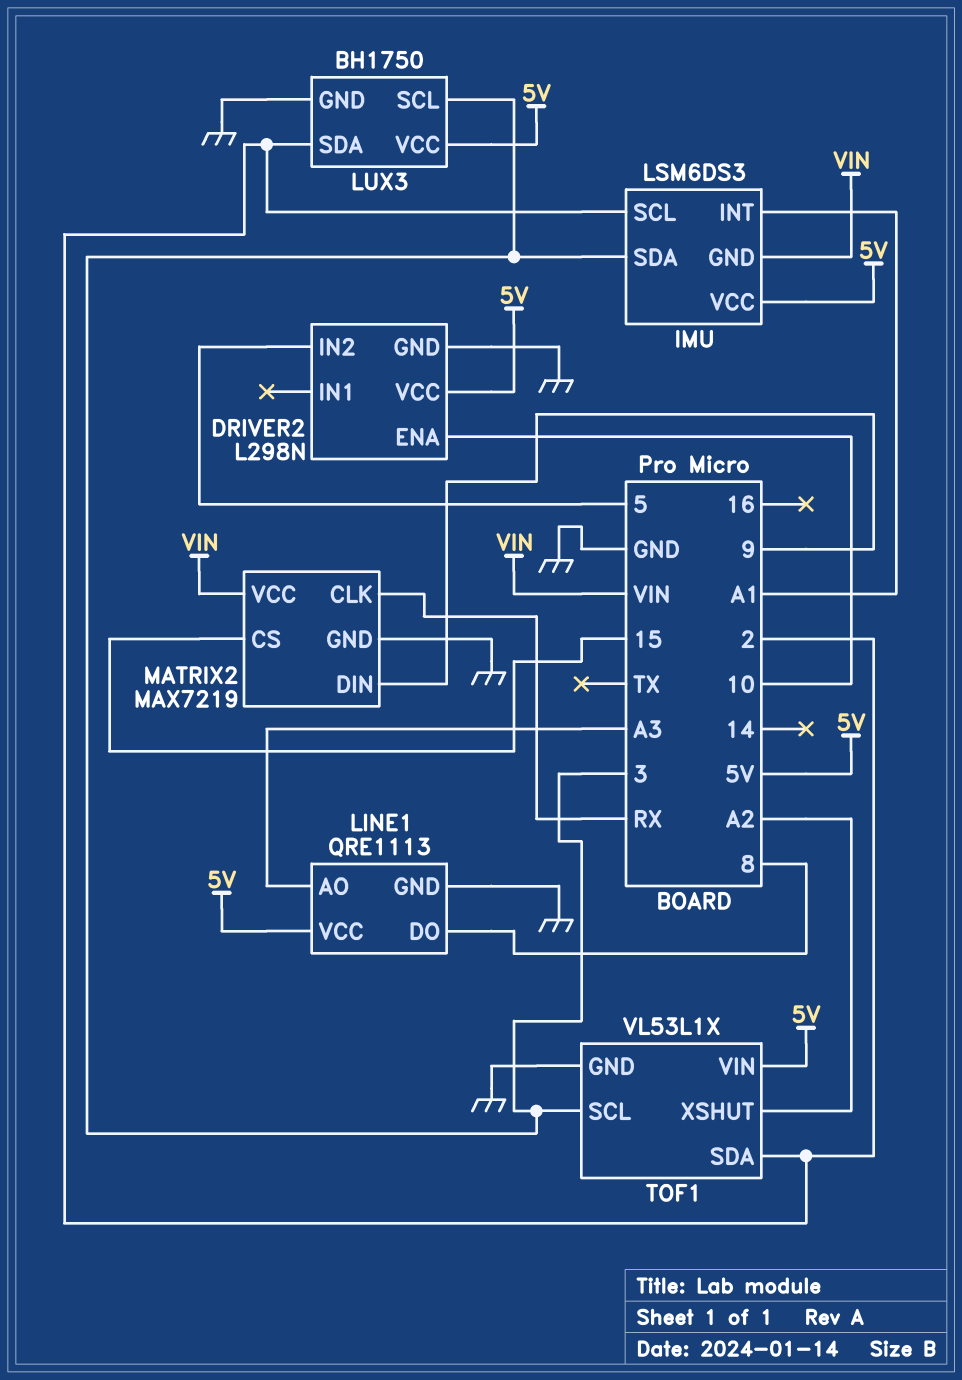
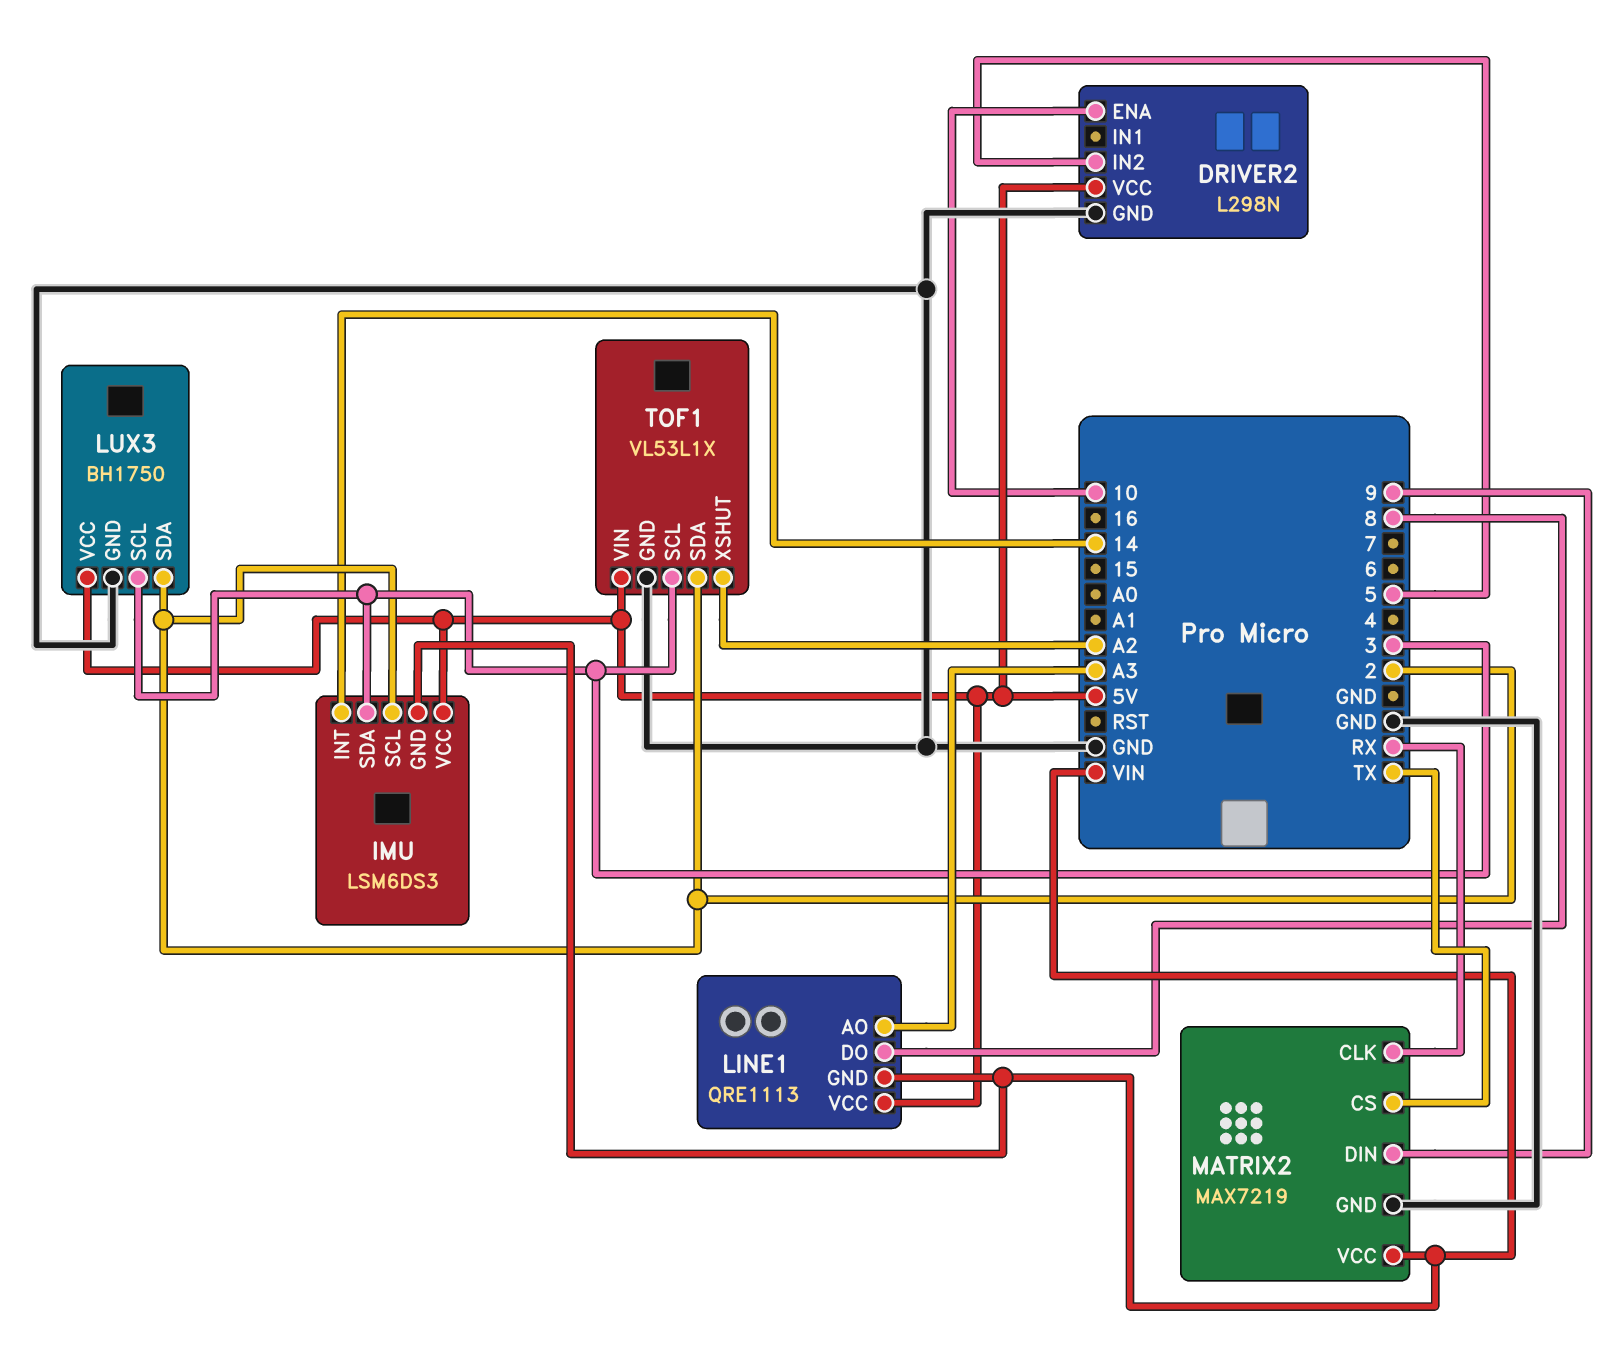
IMU pin INT: A1 -> 14
LINE1 pin GND: GND -> VIN
MATRIX2 pin CS: 15 -> TX

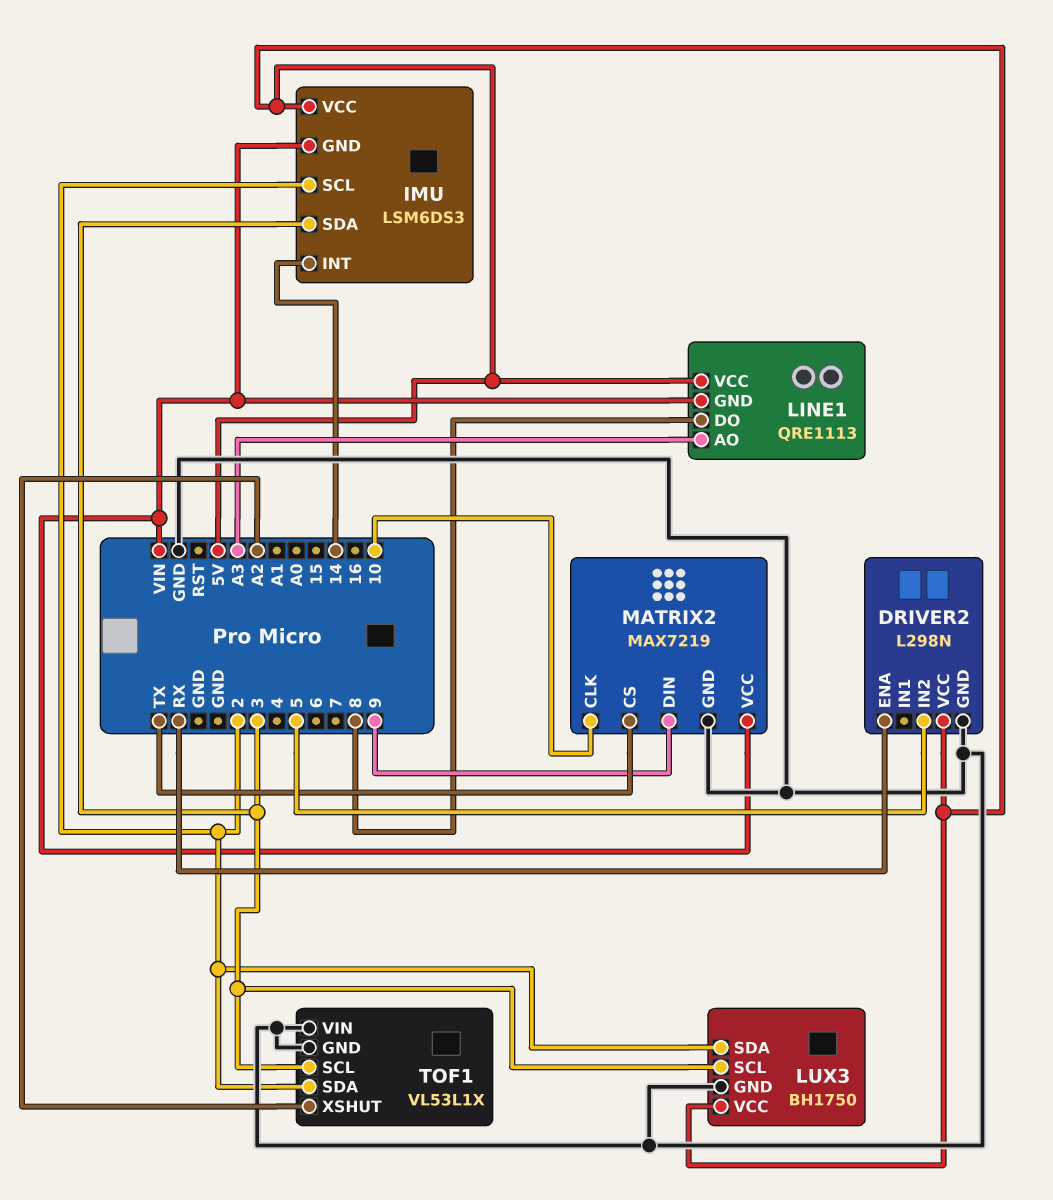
DRIVER2 pin ENA: 10 -> RX
MATRIX2 pin CLK: RX -> 10
TOF1 pin VIN: 5V -> GND

